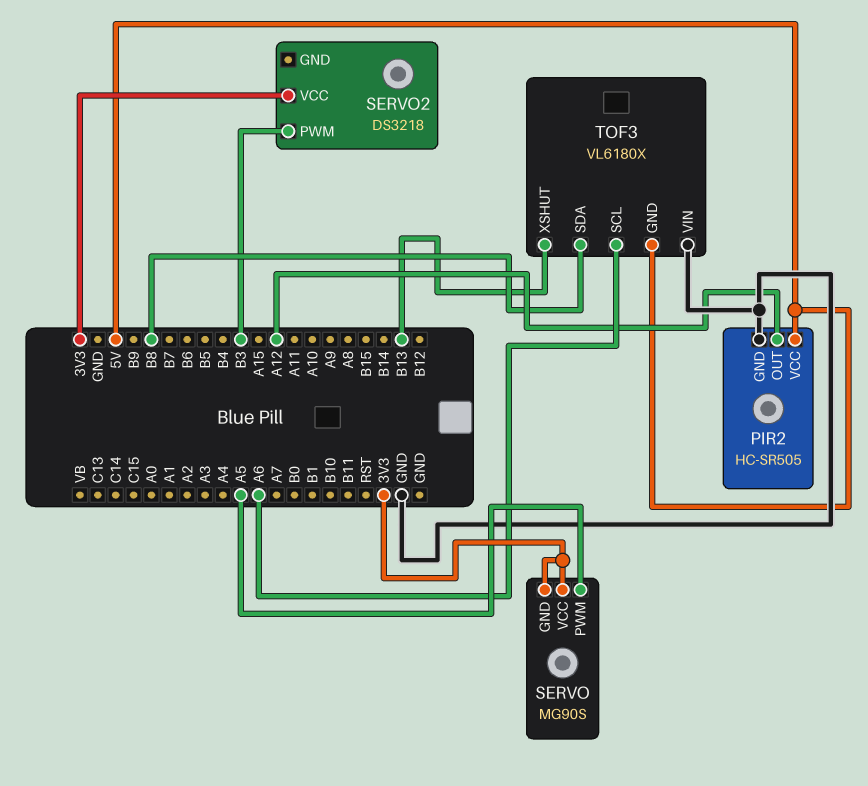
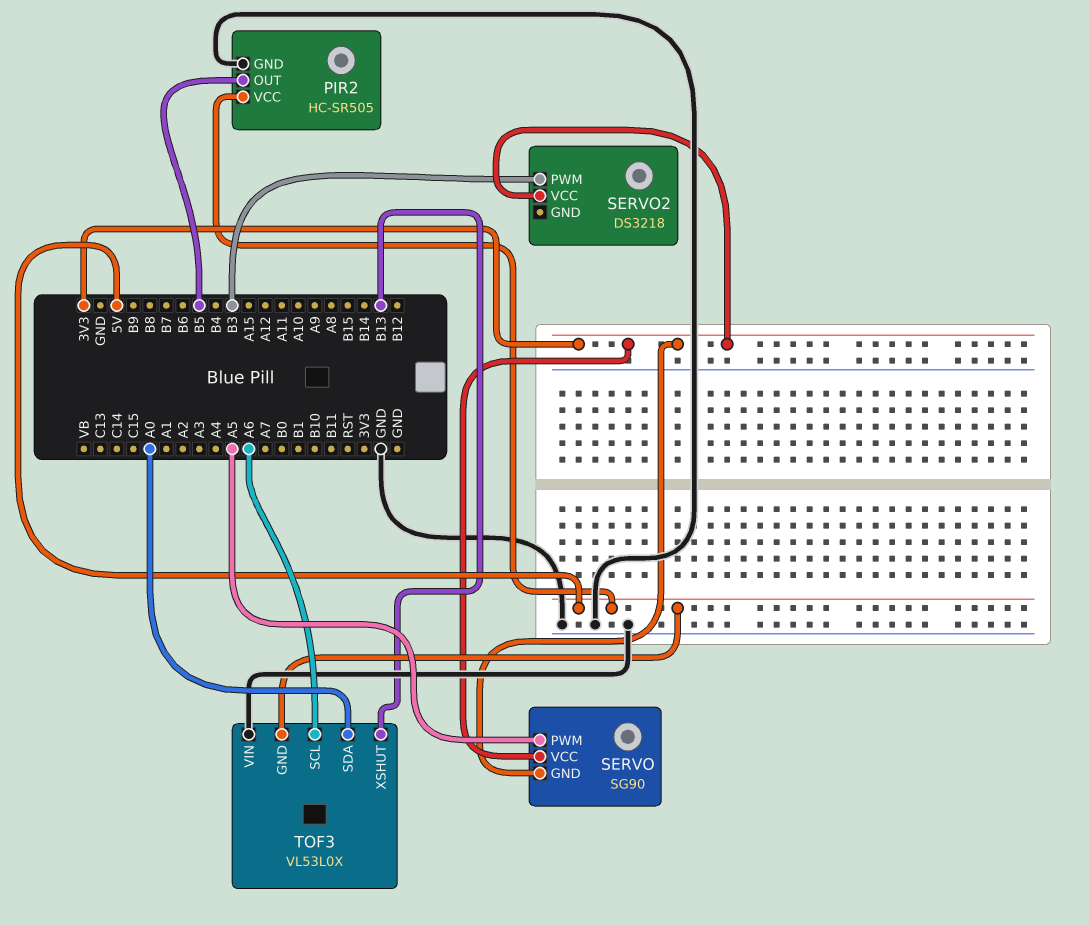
PIR2 pin OUT: A12 -> B5
SERVO: MG90S -> SG90
TOF3: VL6180X -> VL53L0X
TOF3 pin SDA: B8 -> A0

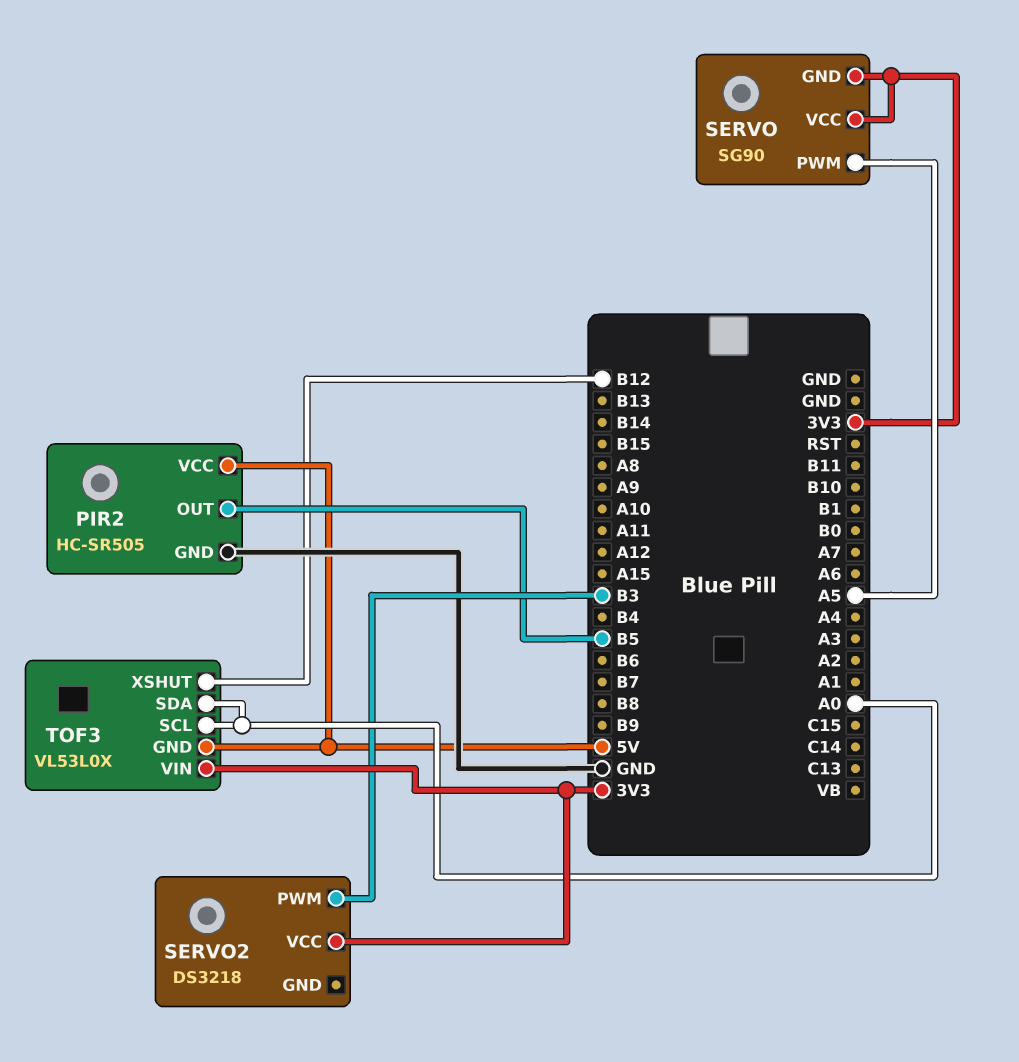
TOF3 pin SCL: A6 -> A0
TOF3 pin VIN: GND -> 3V3
TOF3 pin XSHUT: B13 -> B12

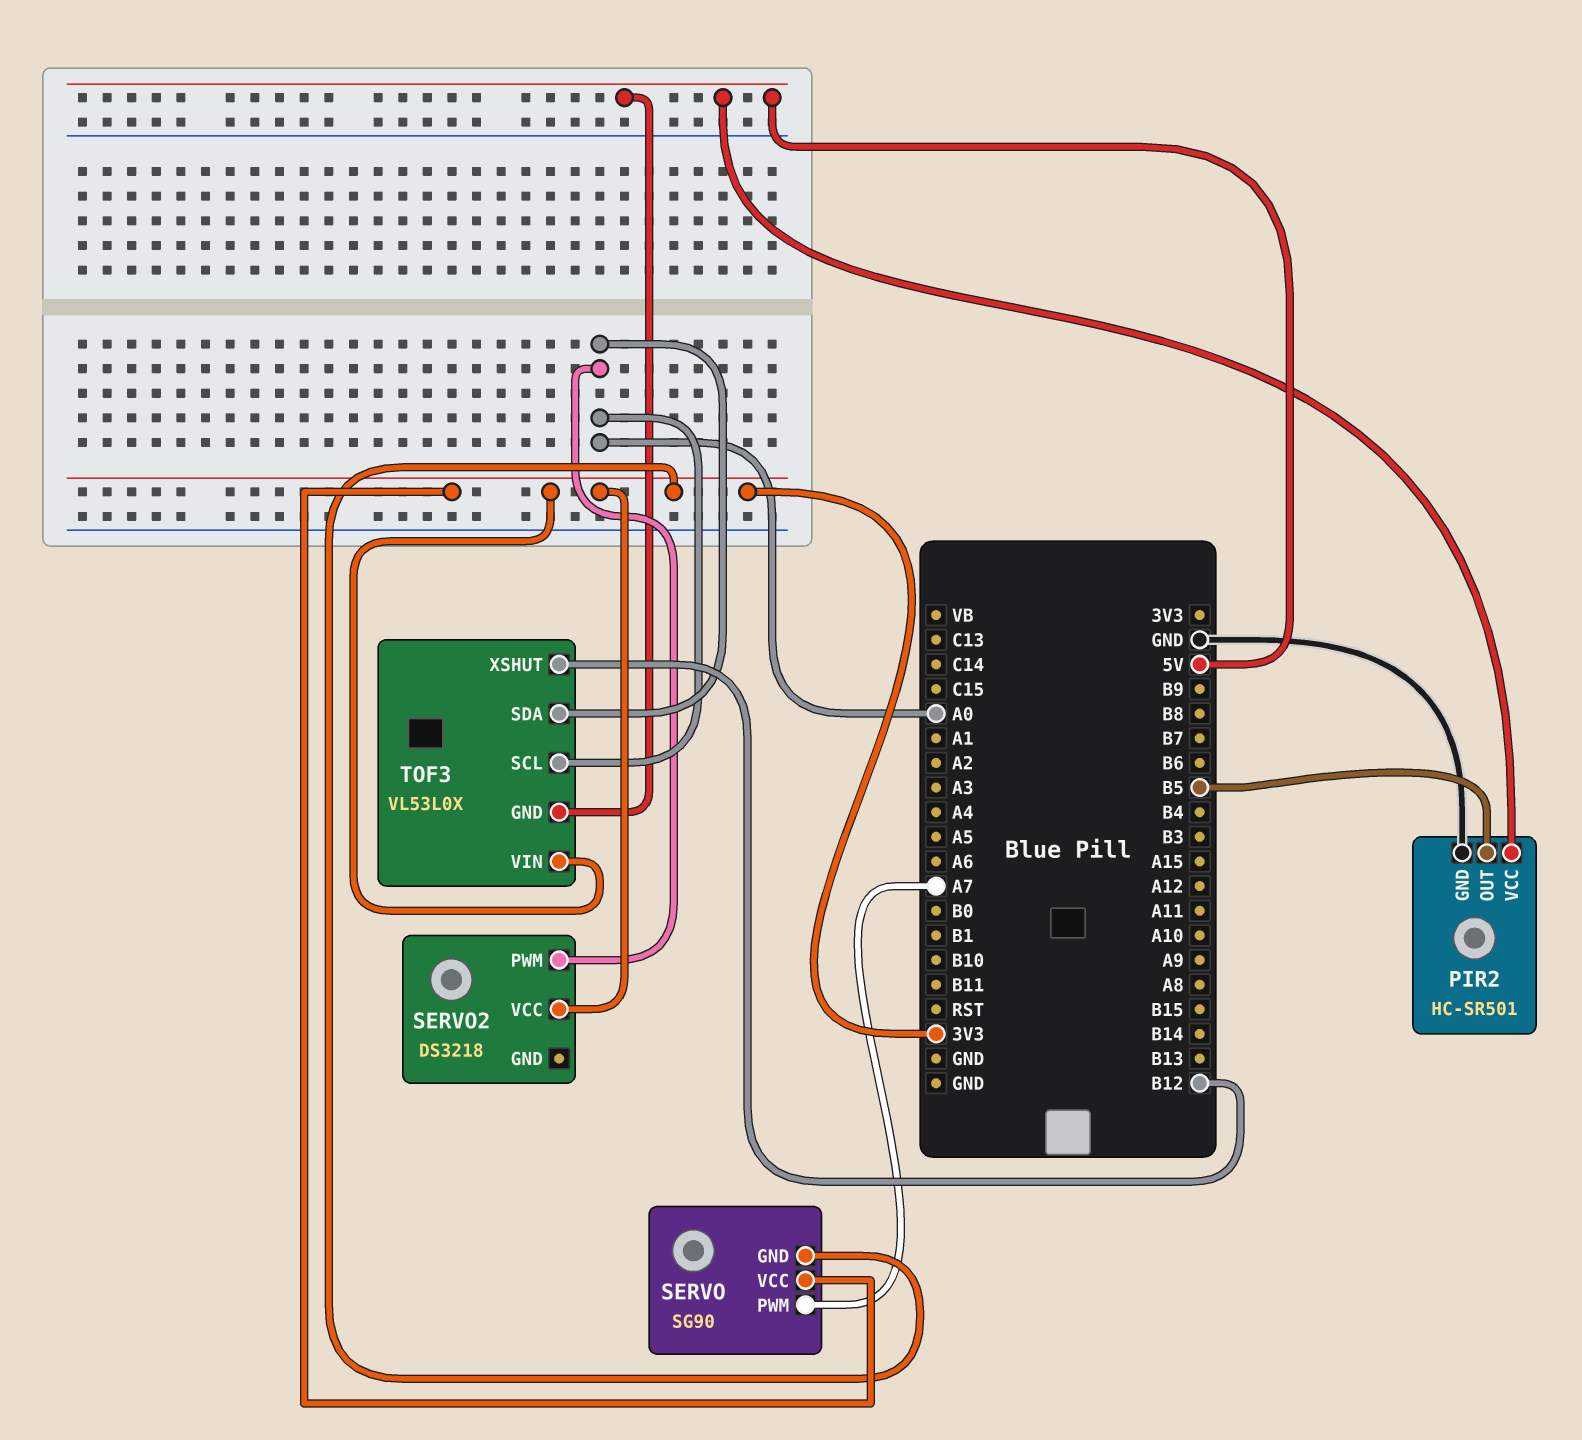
PIR2: HC-SR505 -> HC-SR501
SERVO pin PWM: A5 -> A7
SERVO2 pin PWM: B3 -> A0

